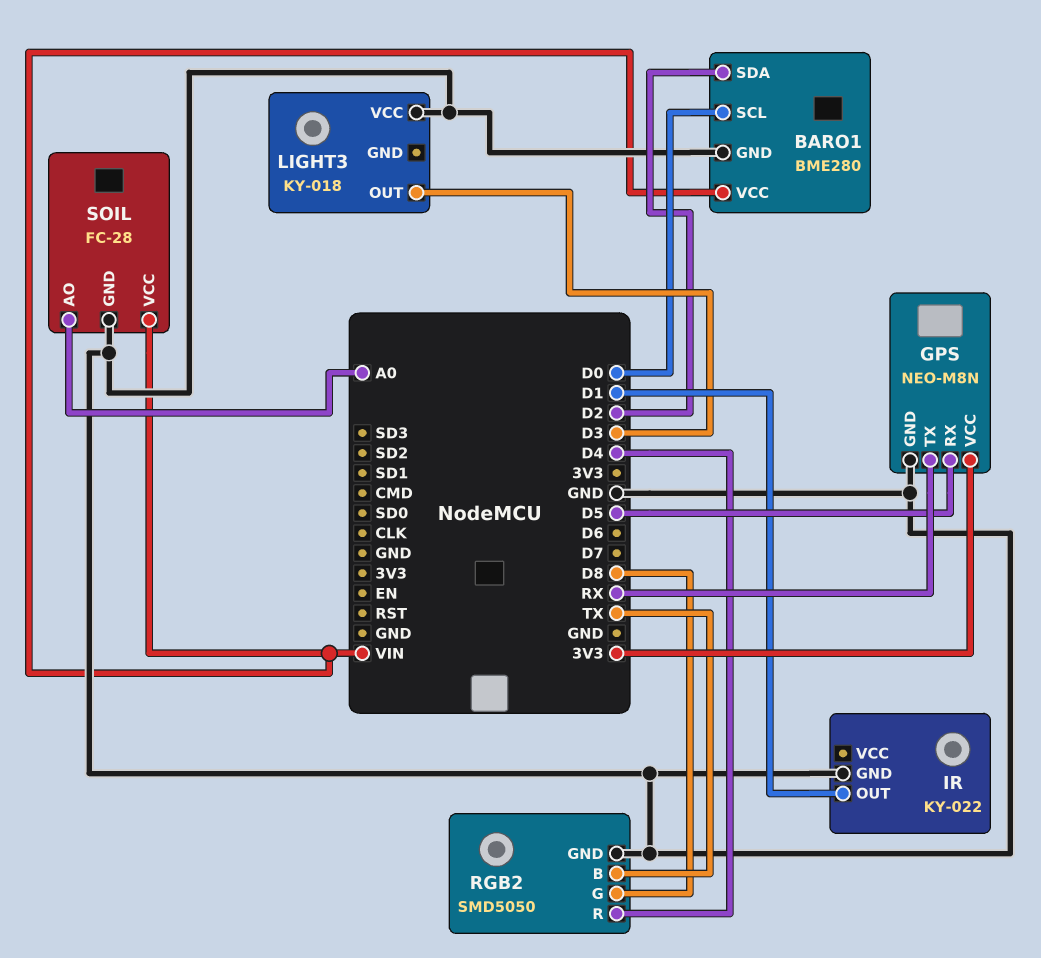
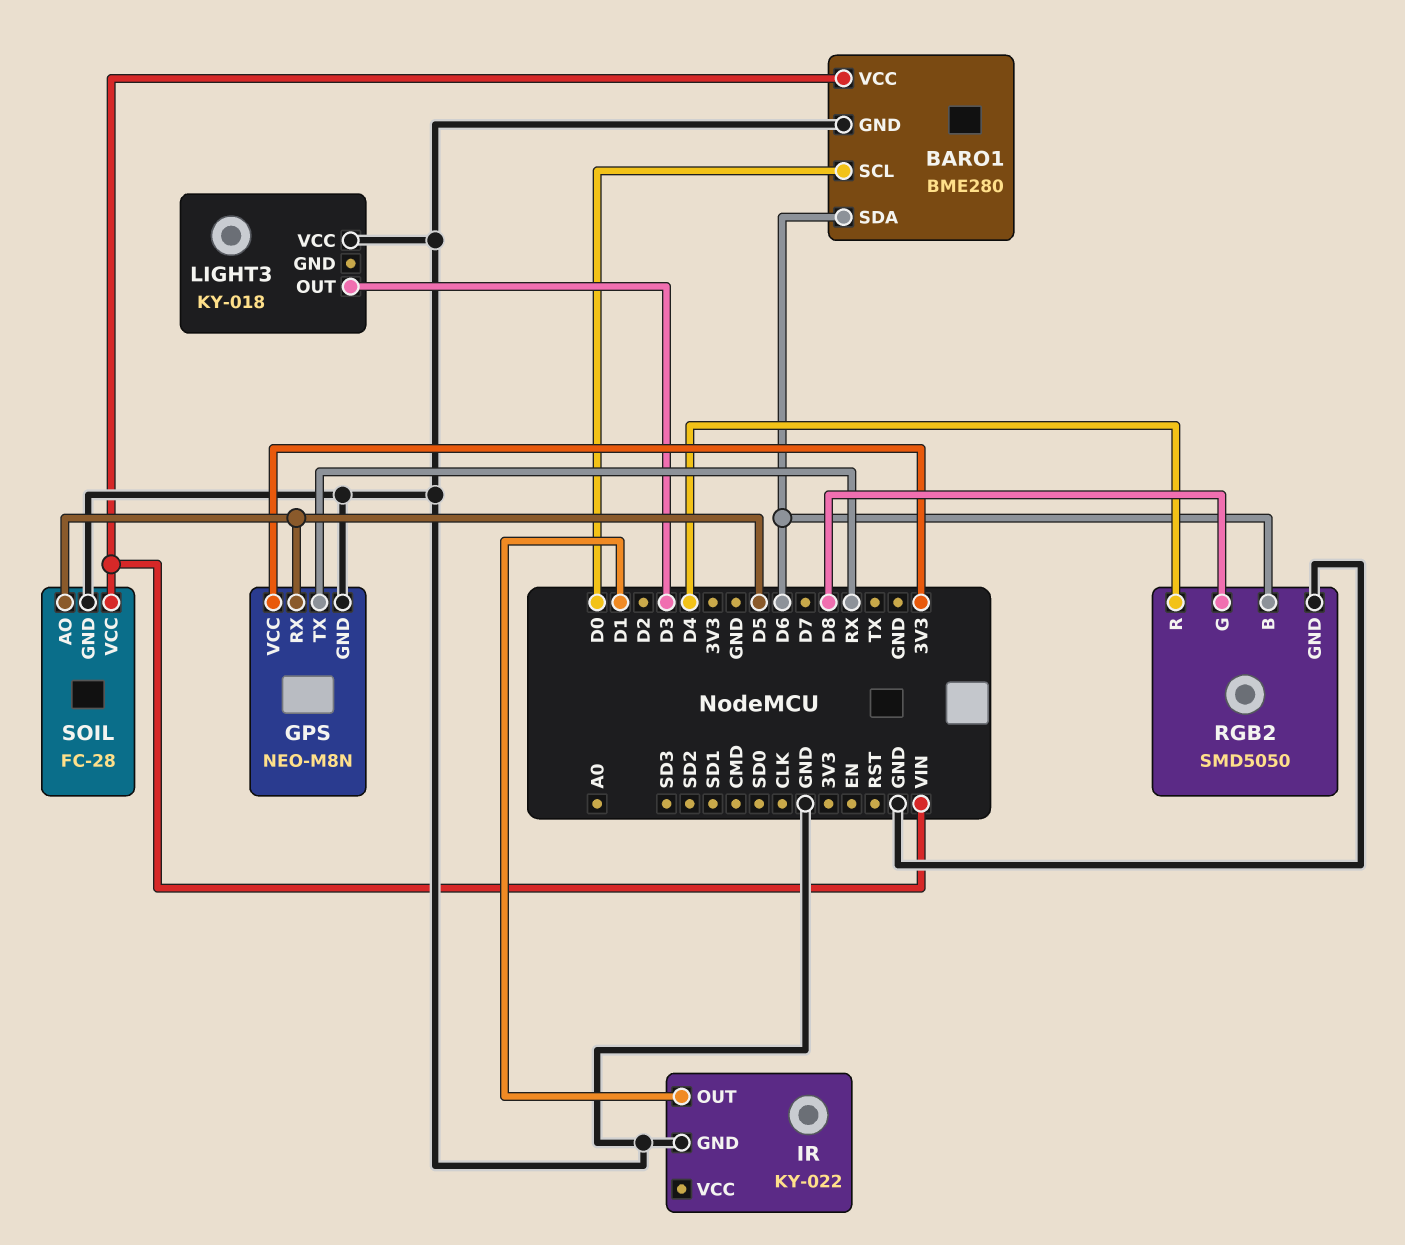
BARO1 pin SDA: D2 -> D6
RGB2 pin B: TX -> D6
SOIL pin AO: A0 -> D5

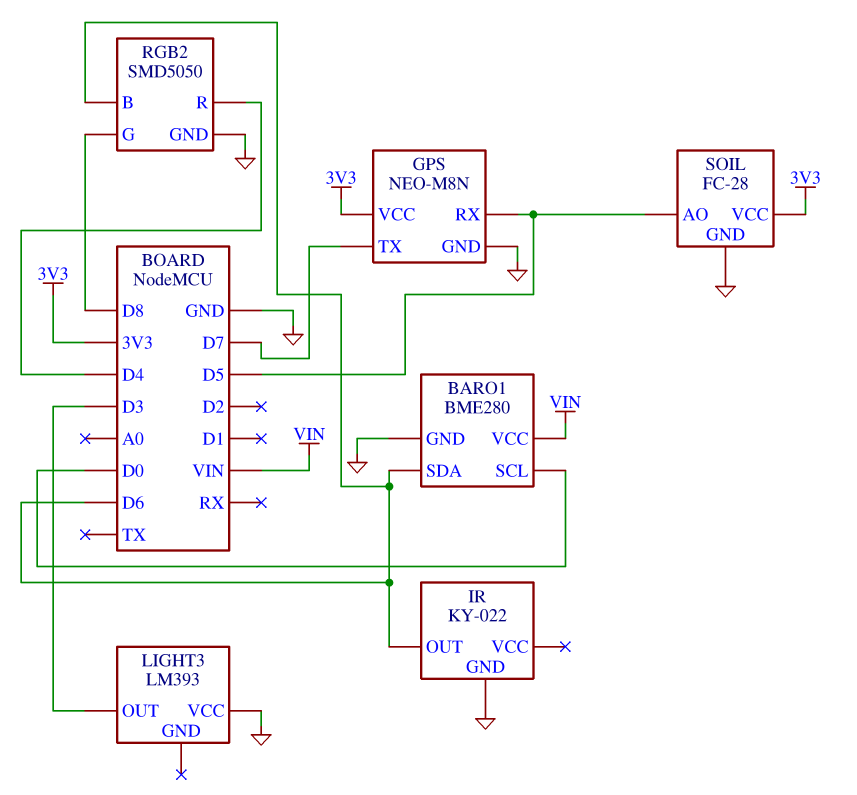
GPS pin TX: RX -> D7
IR pin OUT: D1 -> D6
LIGHT3: KY-018 -> LM393
SOIL pin VCC: VIN -> 3V3

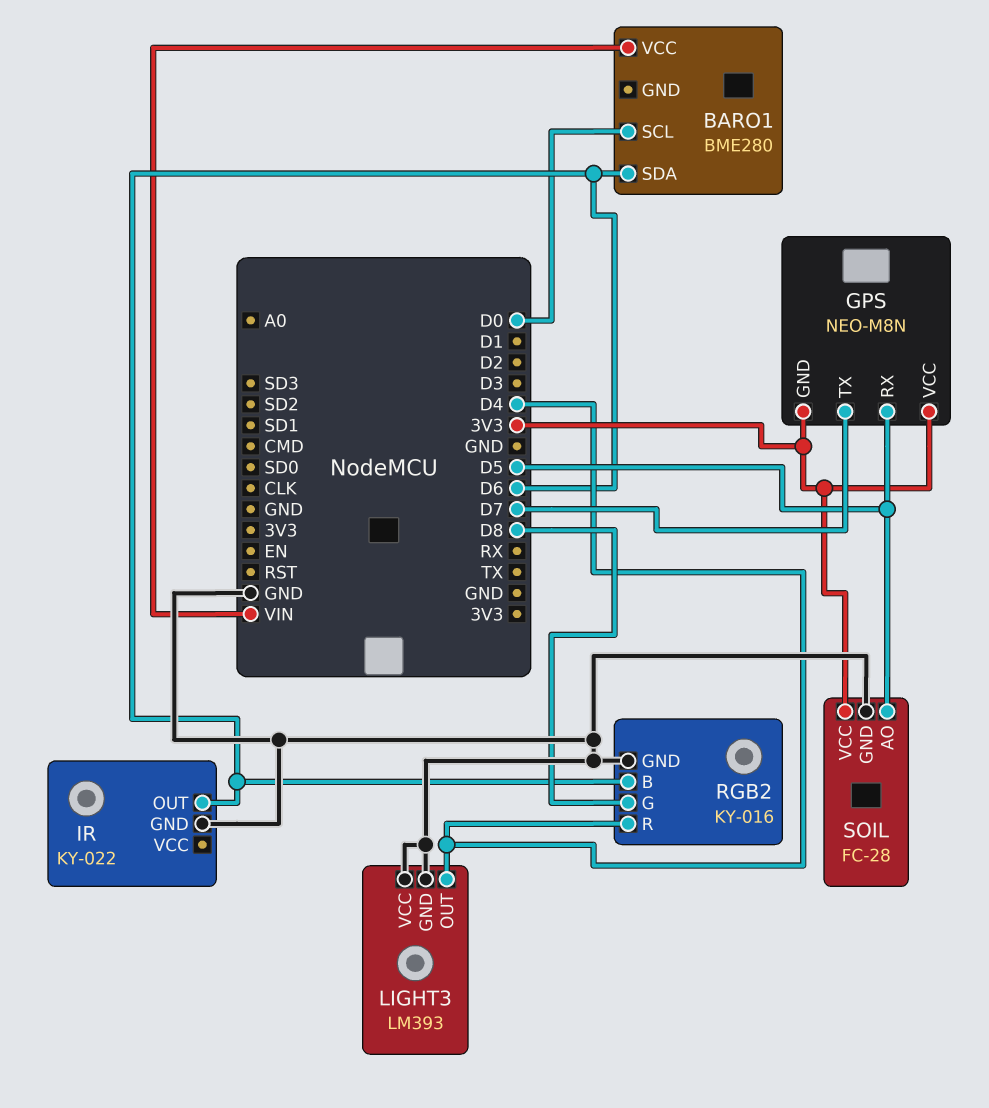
BARO1 pin GND: GND -> none
GPS pin GND: GND -> 3V3
LIGHT3 pin GND: none -> GND
LIGHT3 pin OUT: D3 -> D4
RGB2: SMD5050 -> KY-016

